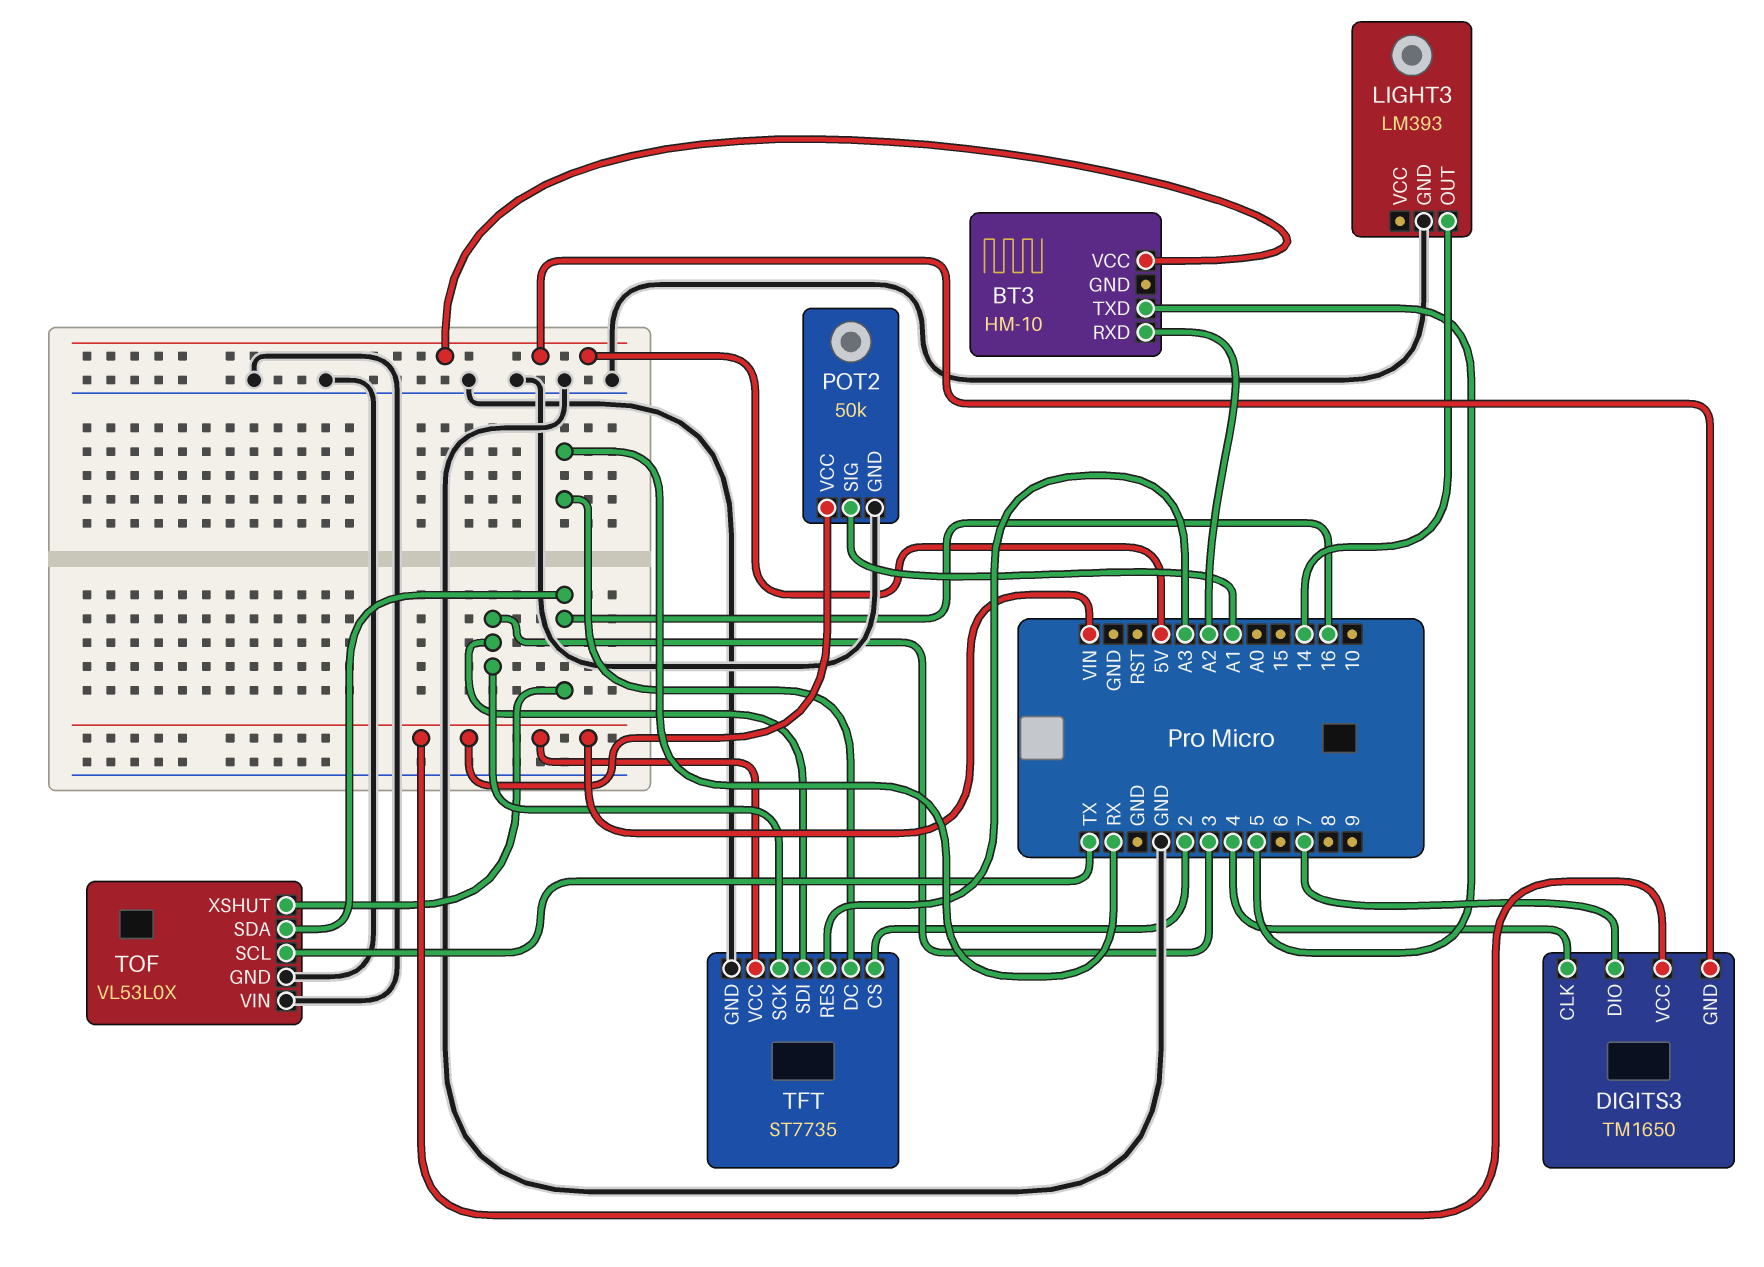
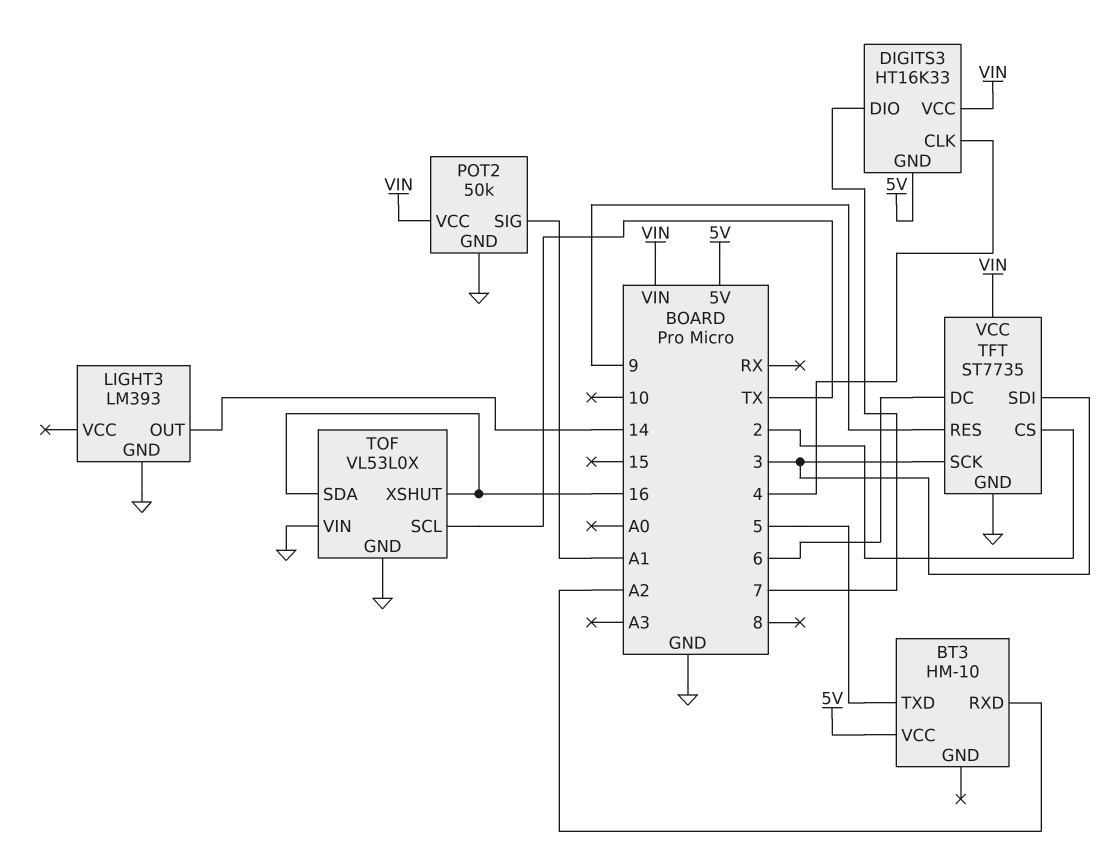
DIGITS3: TM1650 -> HT16K33
TFT pin DC: RX -> 6
TFT pin RES: A3 -> 9

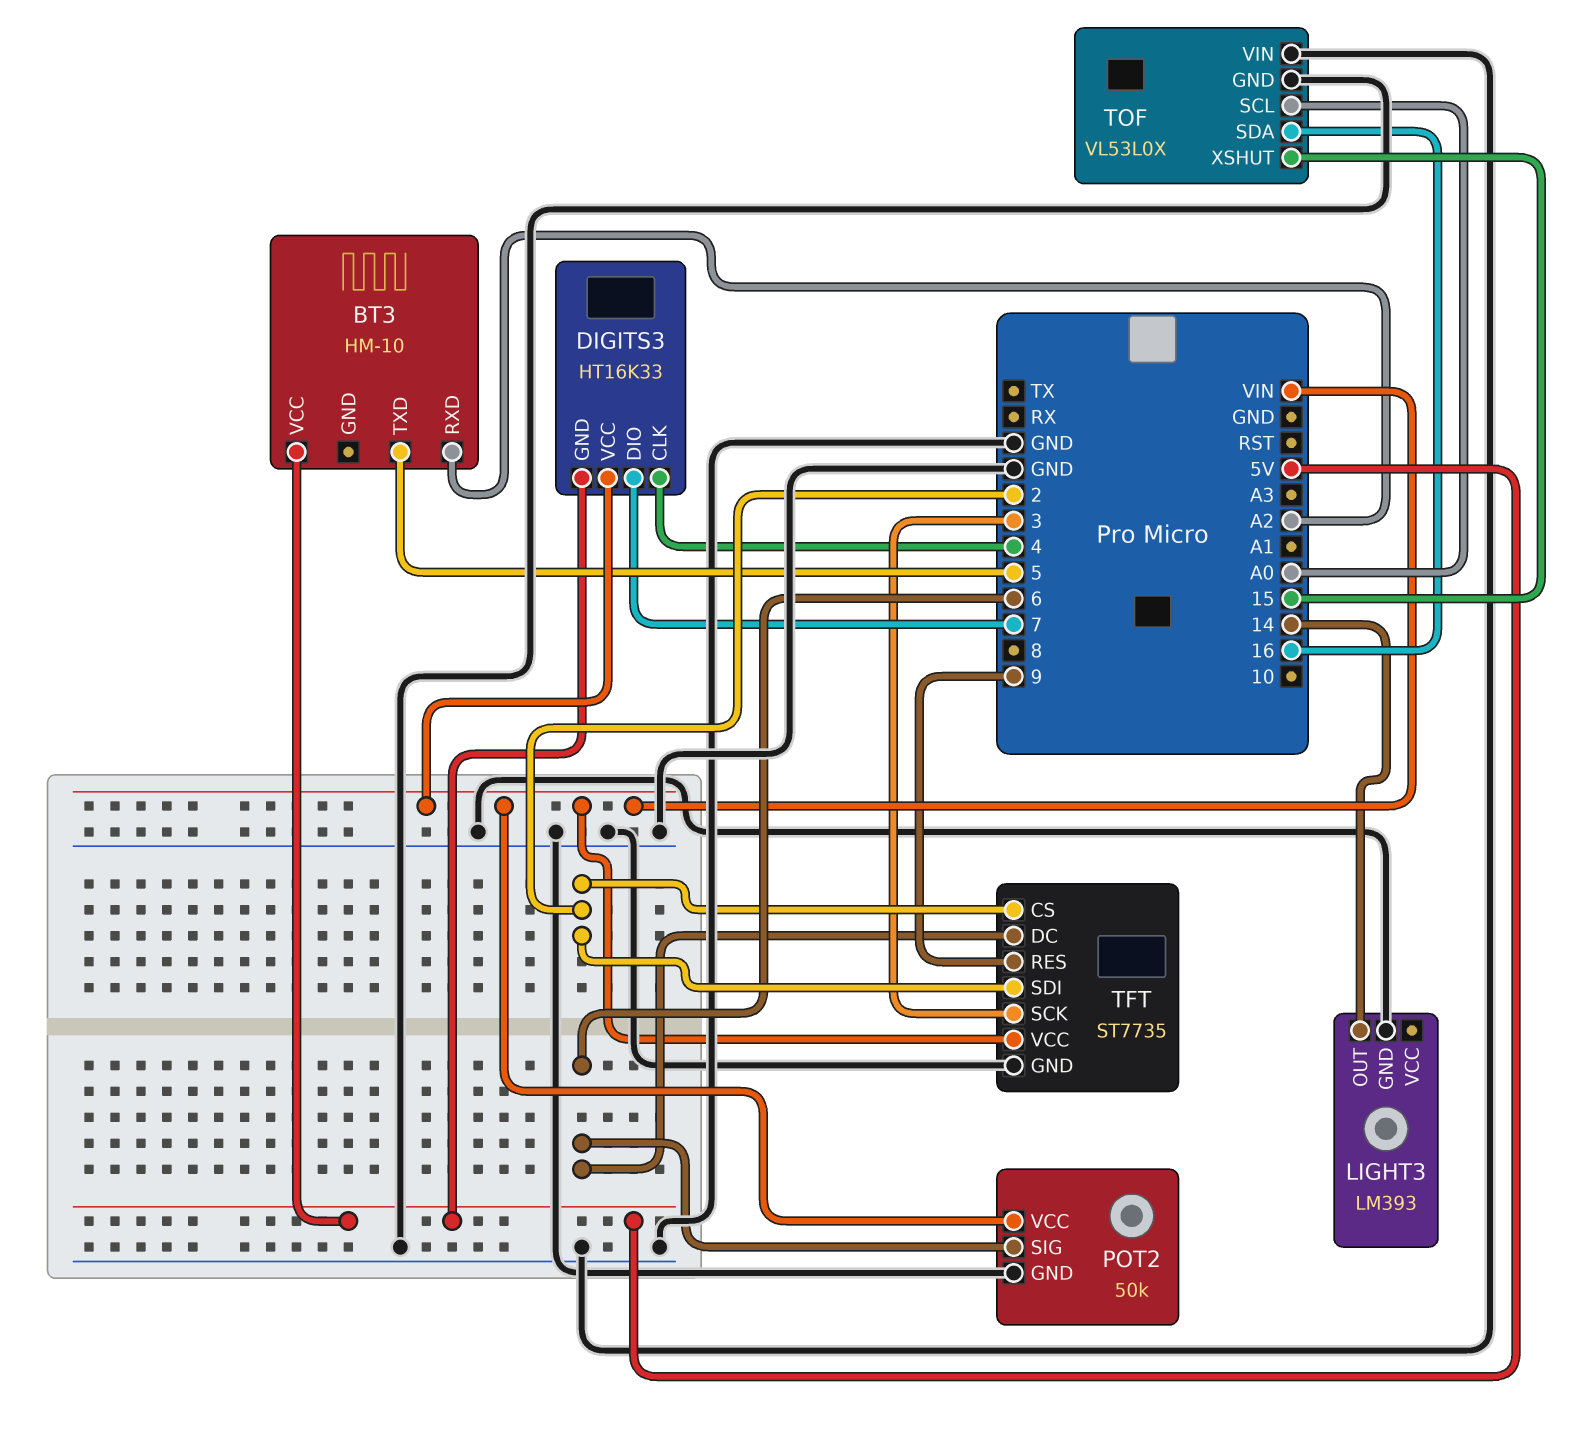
POT2 pin SIG: A1 -> 6
TFT pin SDI: 3 -> 2
TOF pin SCL: TX -> A0
TOF pin XSHUT: 16 -> 15

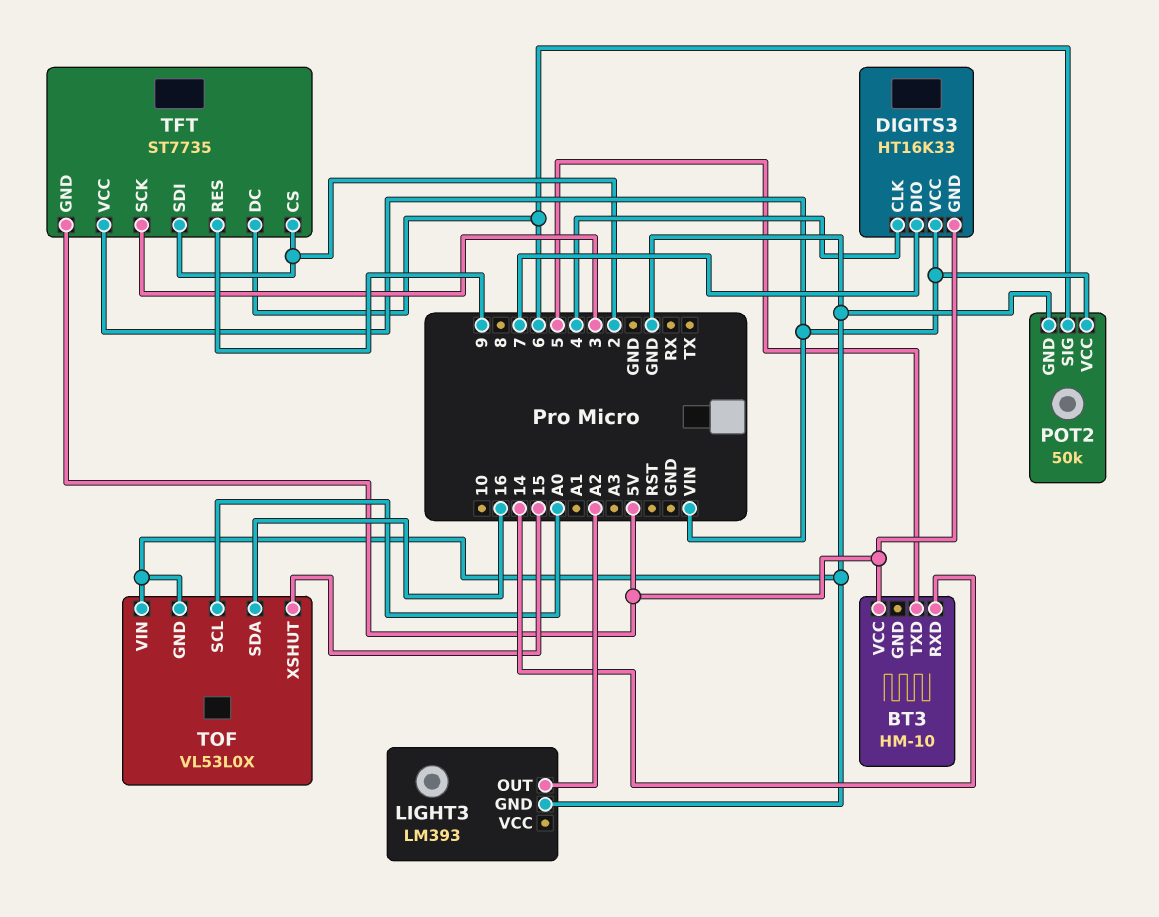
BT3 pin RXD: A2 -> 14
LIGHT3 pin OUT: 14 -> A2
TFT pin GND: GND -> 5V

